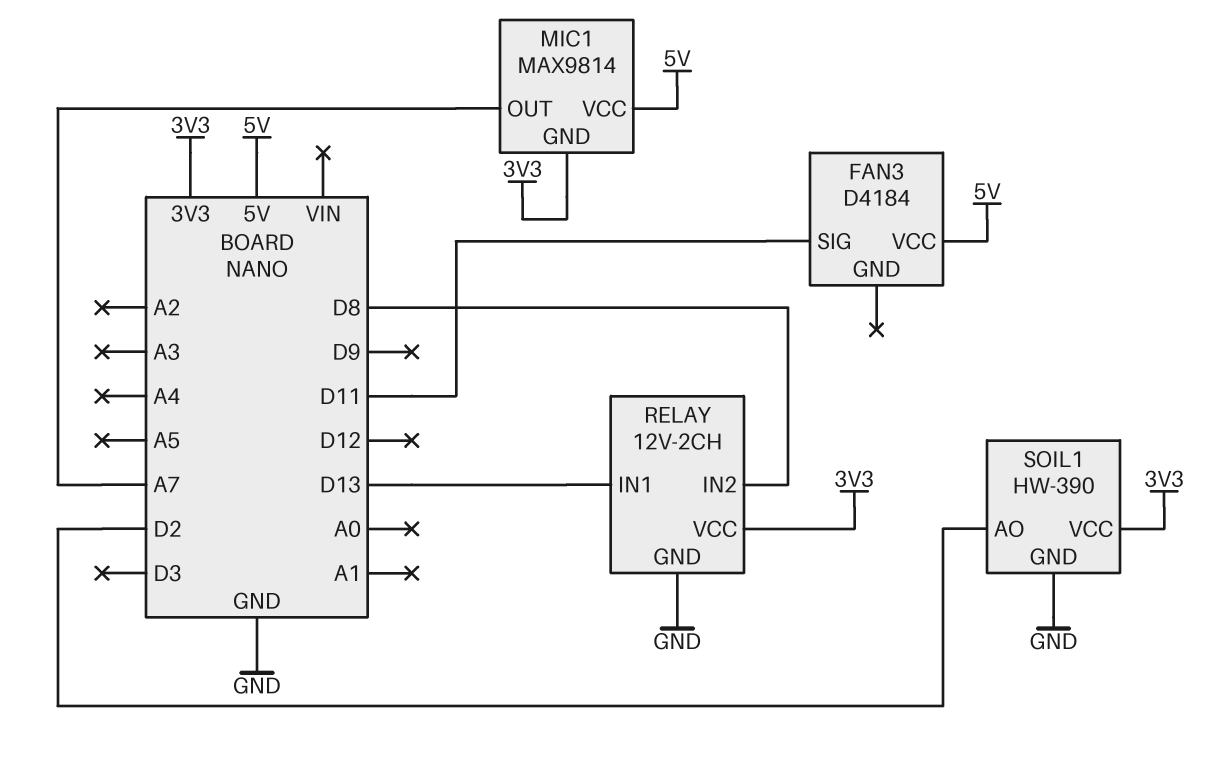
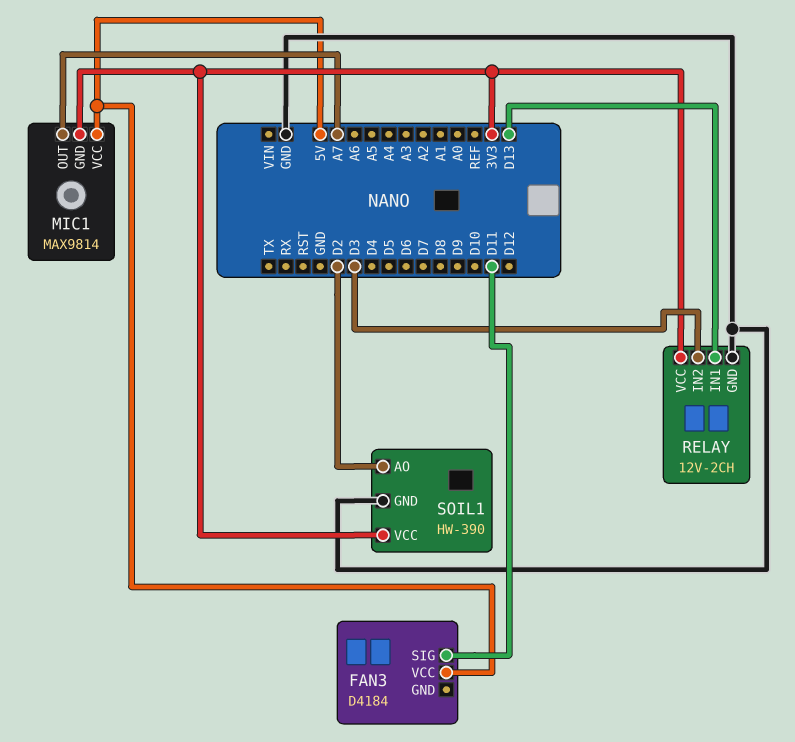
RELAY pin IN2: D8 -> D3

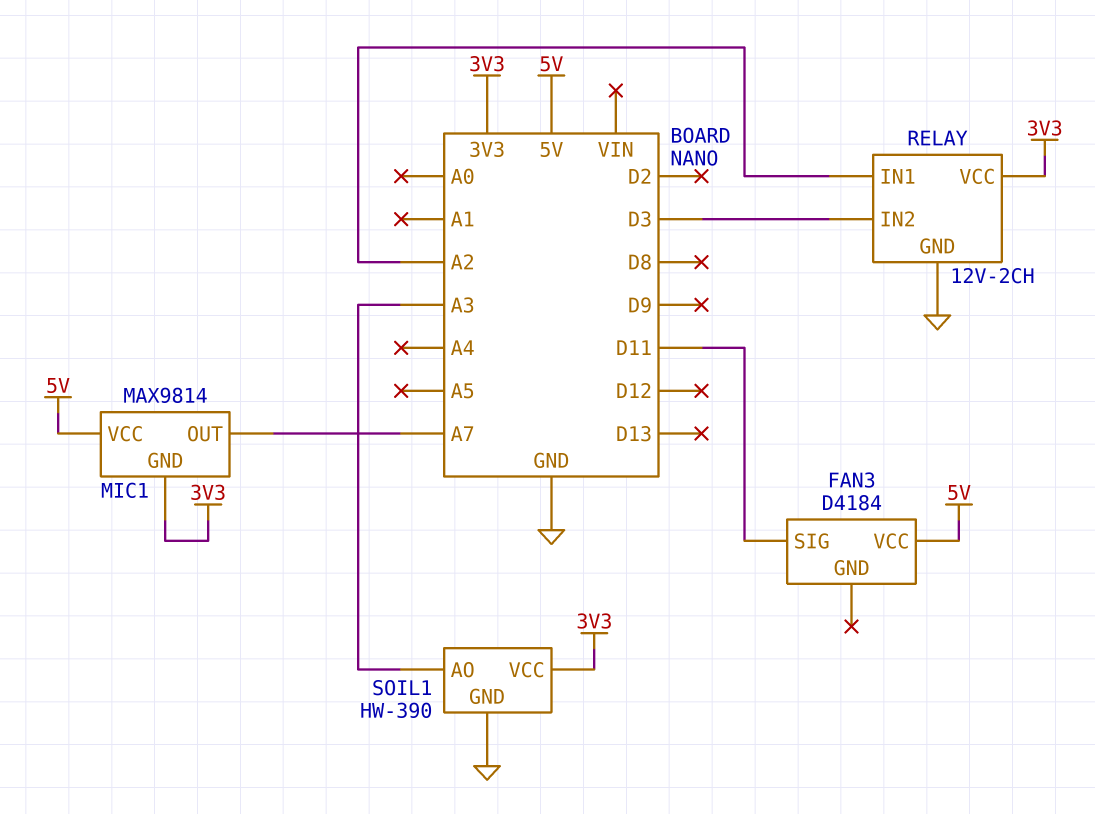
RELAY pin IN1: D13 -> A2
SOIL1 pin AO: D2 -> A3

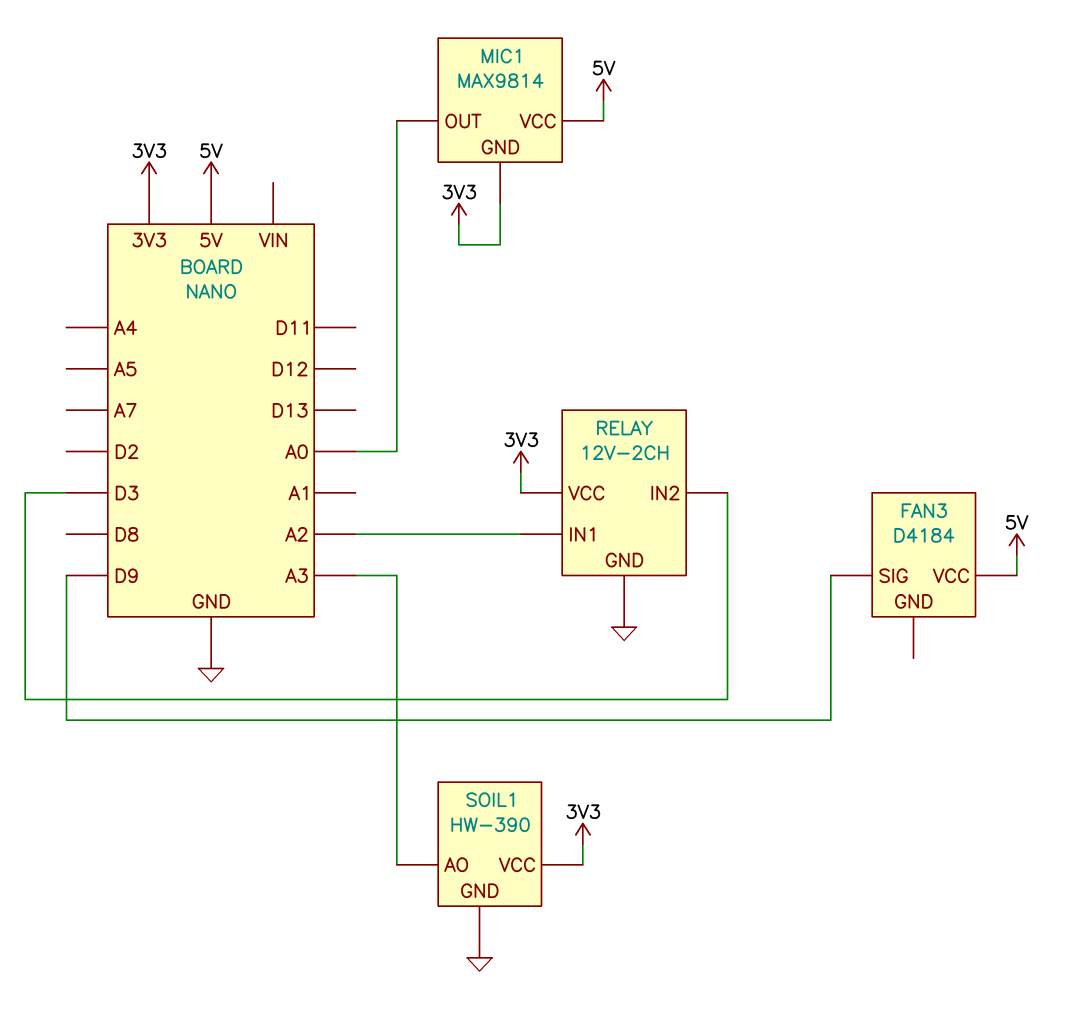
FAN3 pin SIG: D11 -> D9
MIC1 pin OUT: A7 -> A0

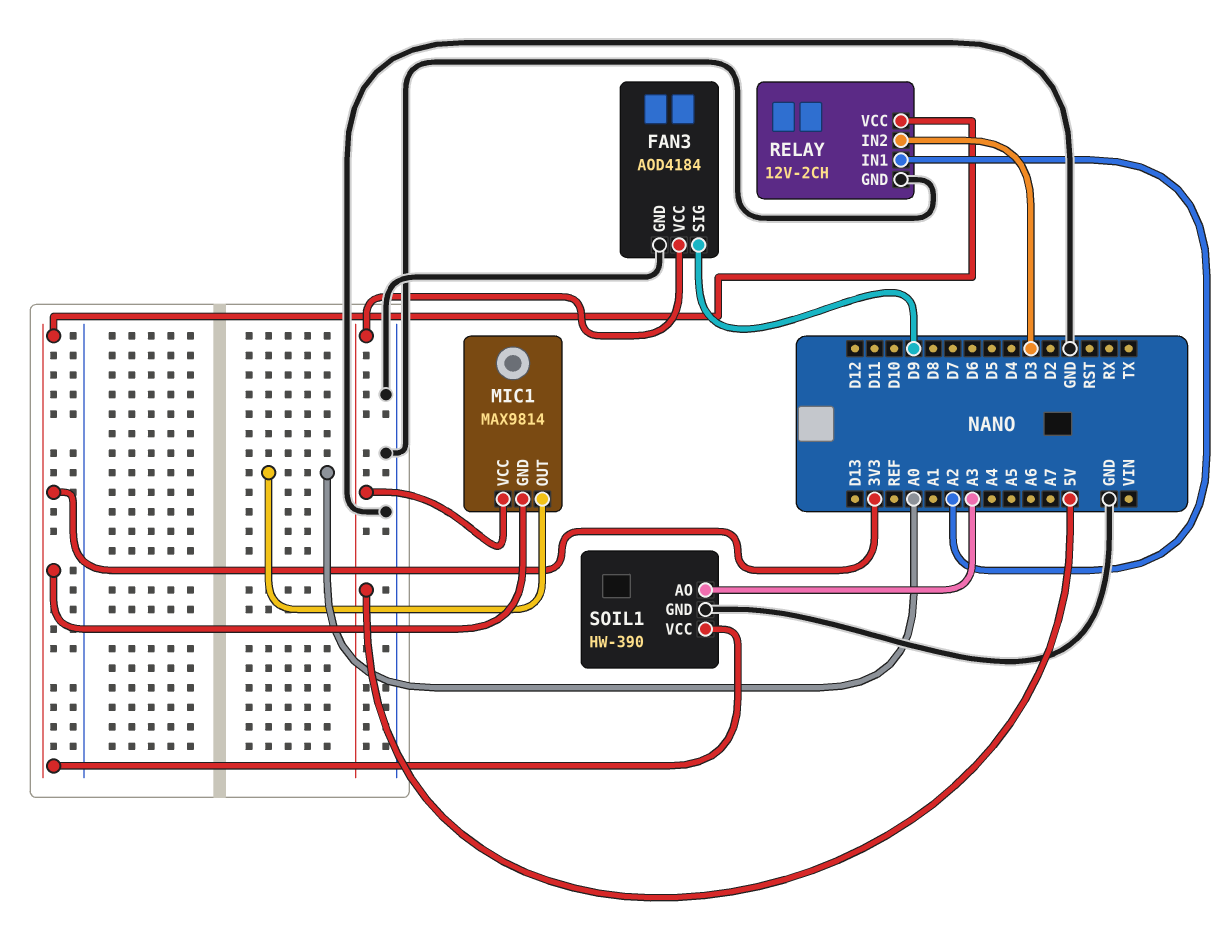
FAN3: D4184 -> AOD4184
FAN3 pin GND: none -> GND

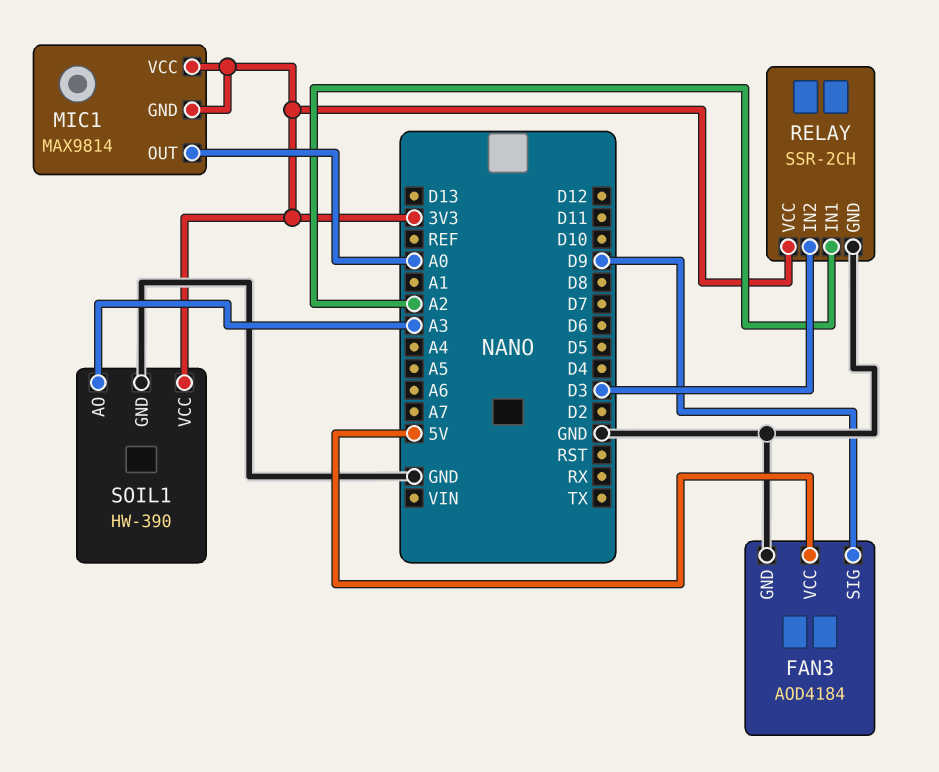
MIC1 pin VCC: 5V -> 3V3
RELAY: 12V-2CH -> SSR-2CH

